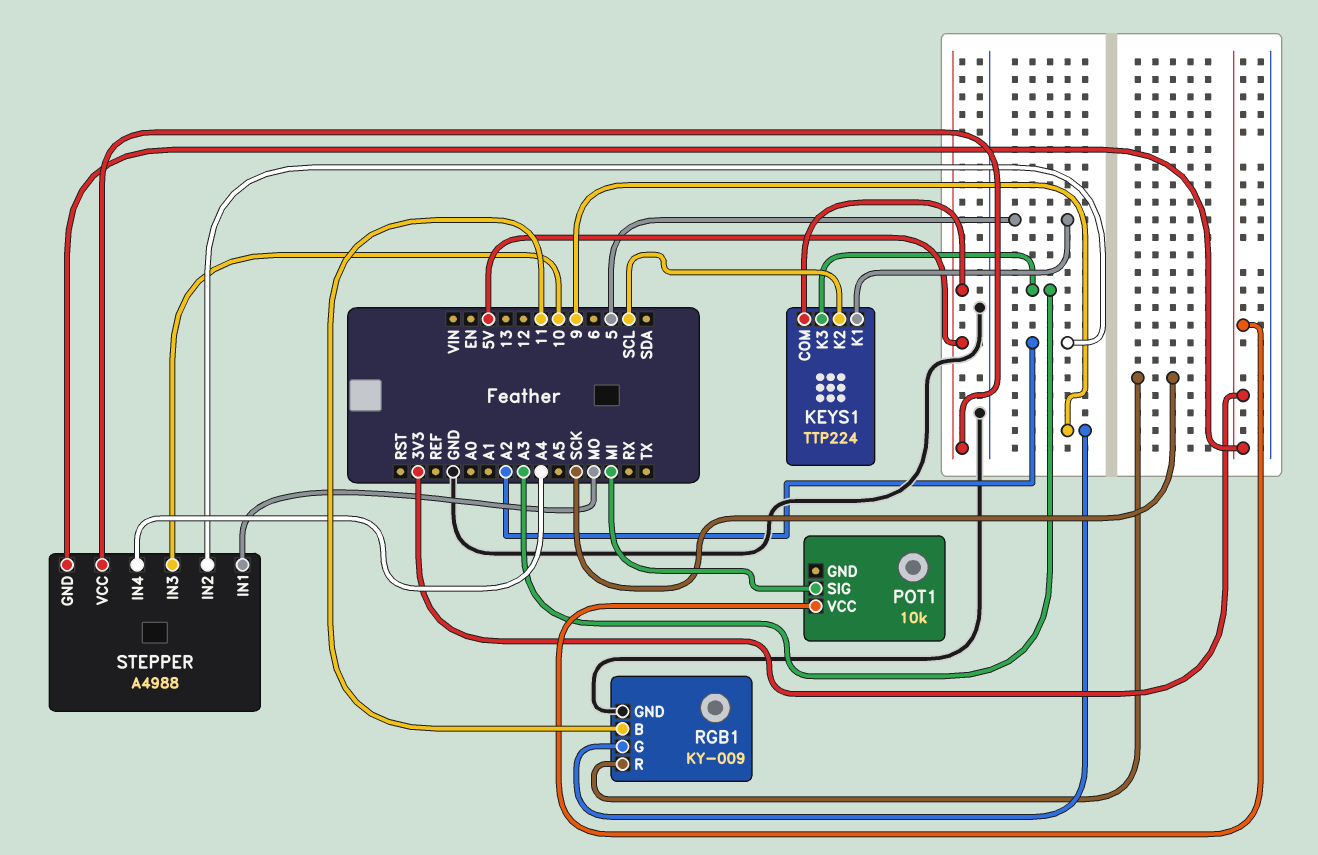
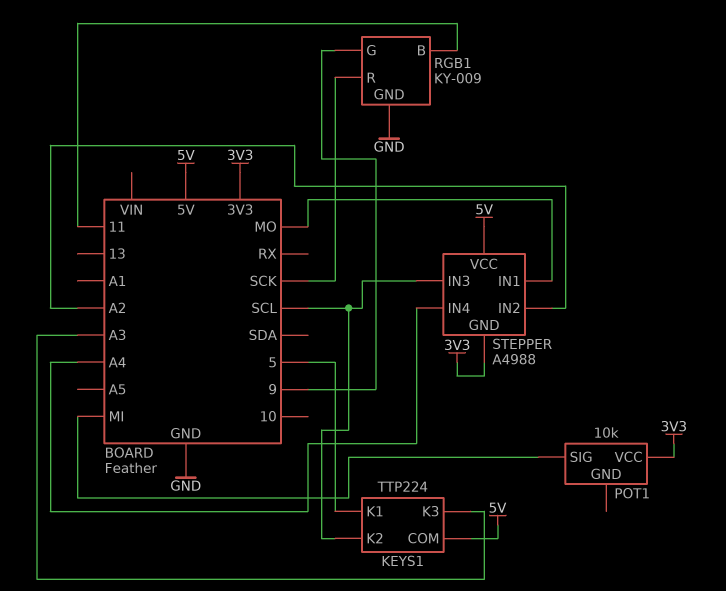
STEPPER pin IN3: 10 -> SCL

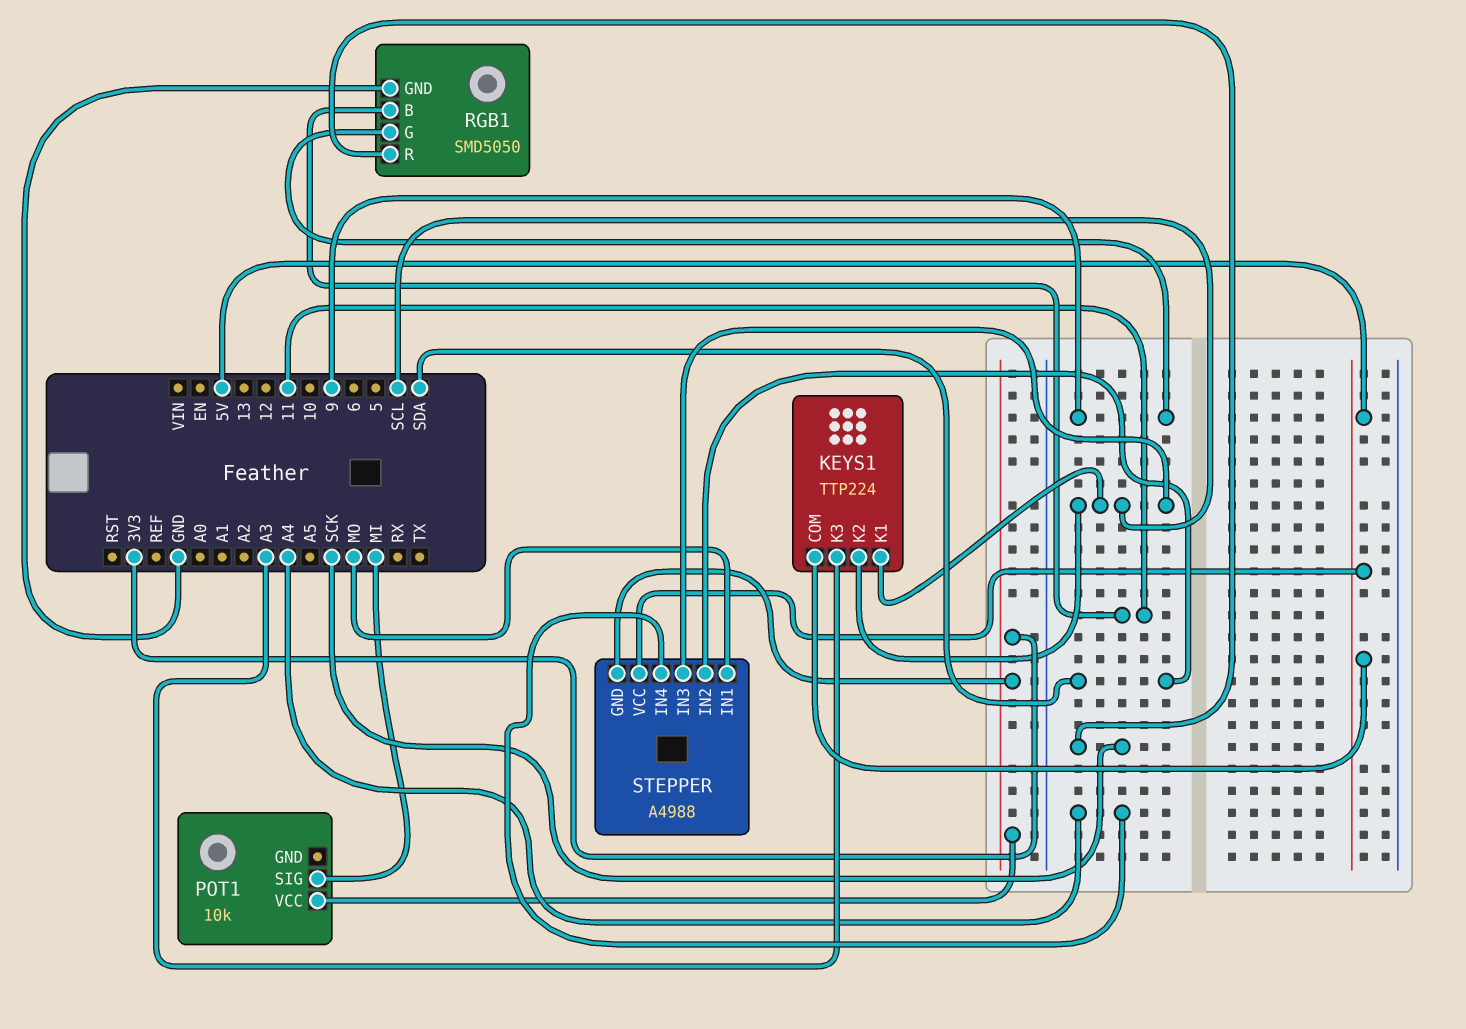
KEYS1 pin K1: 5 -> SCL
RGB1: KY-009 -> SMD5050
STEPPER pin IN2: A2 -> SDA

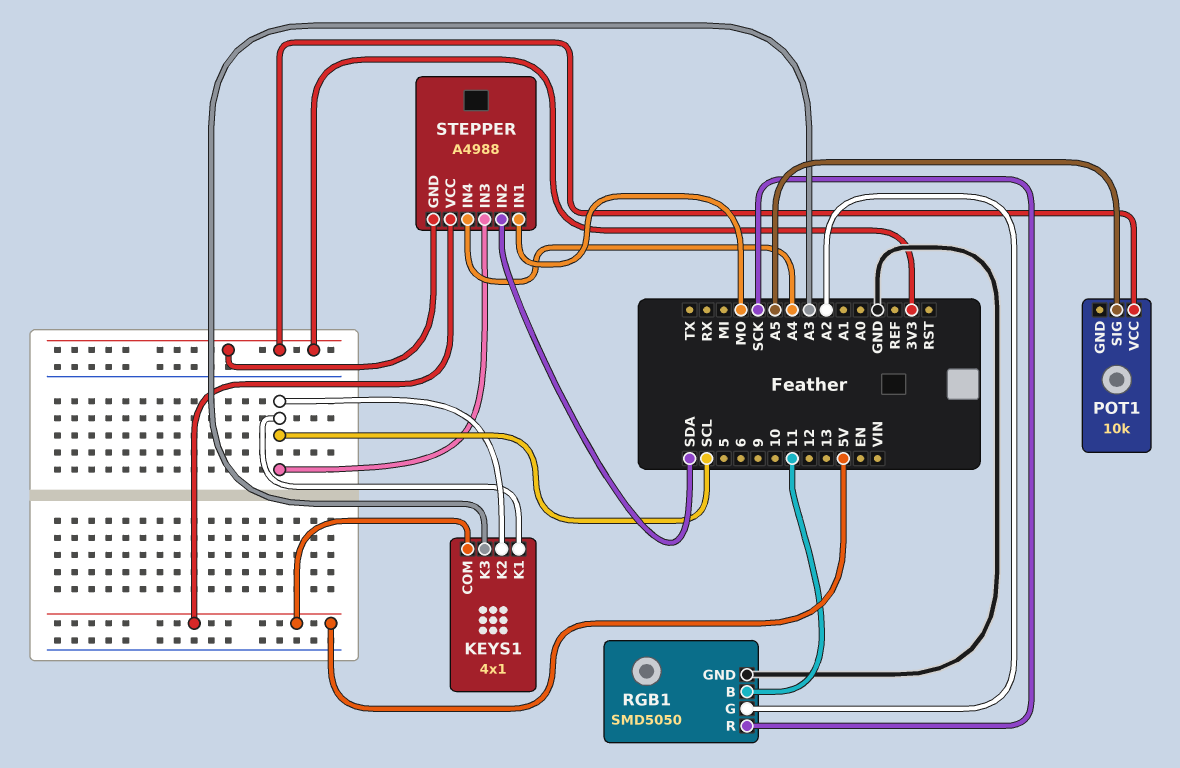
KEYS1: TTP224 -> 4x1
POT1 pin SIG: MI -> A5
RGB1 pin G: 9 -> A2

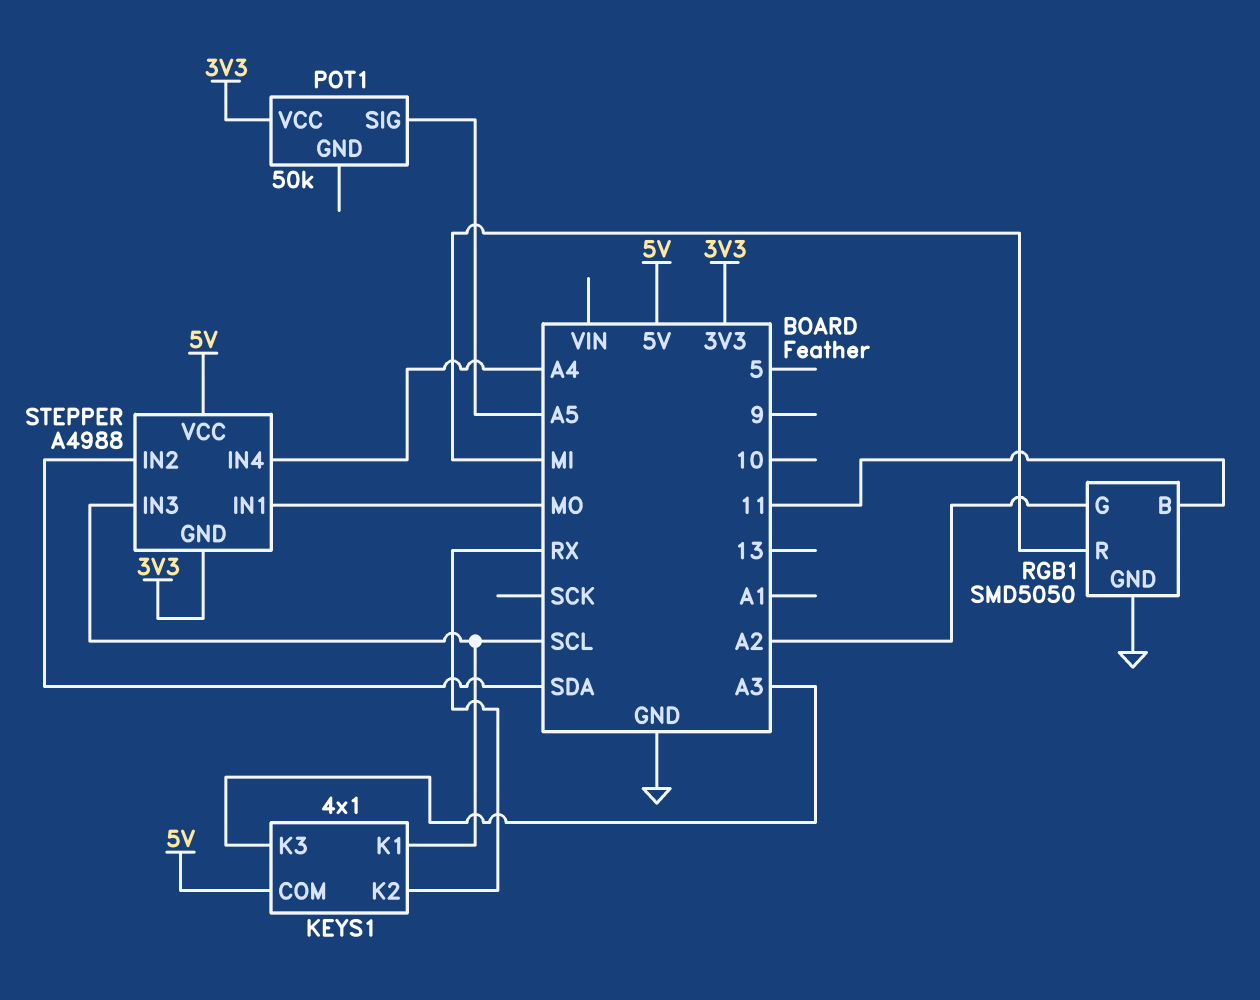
KEYS1 pin K2: SCL -> RX
POT1: 10k -> 50k
RGB1 pin R: SCK -> MI

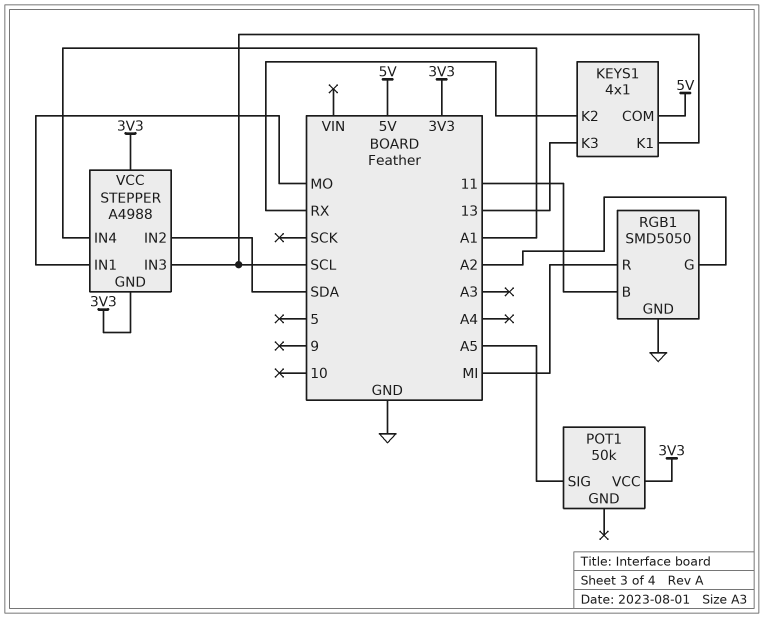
KEYS1 pin K3: A3 -> 13
STEPPER pin IN4: A4 -> A1
STEPPER pin VCC: 5V -> 3V3

